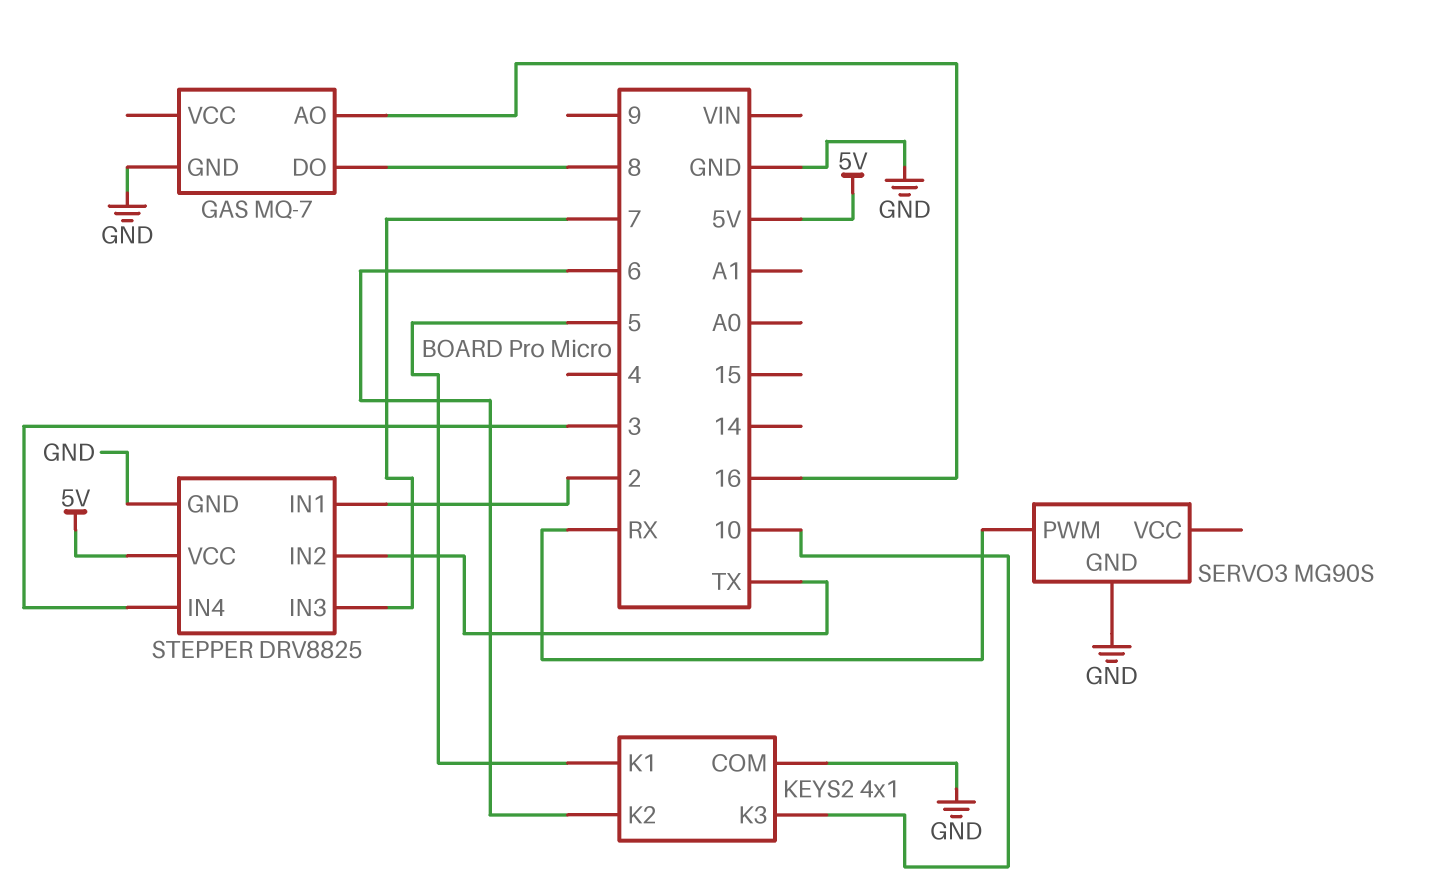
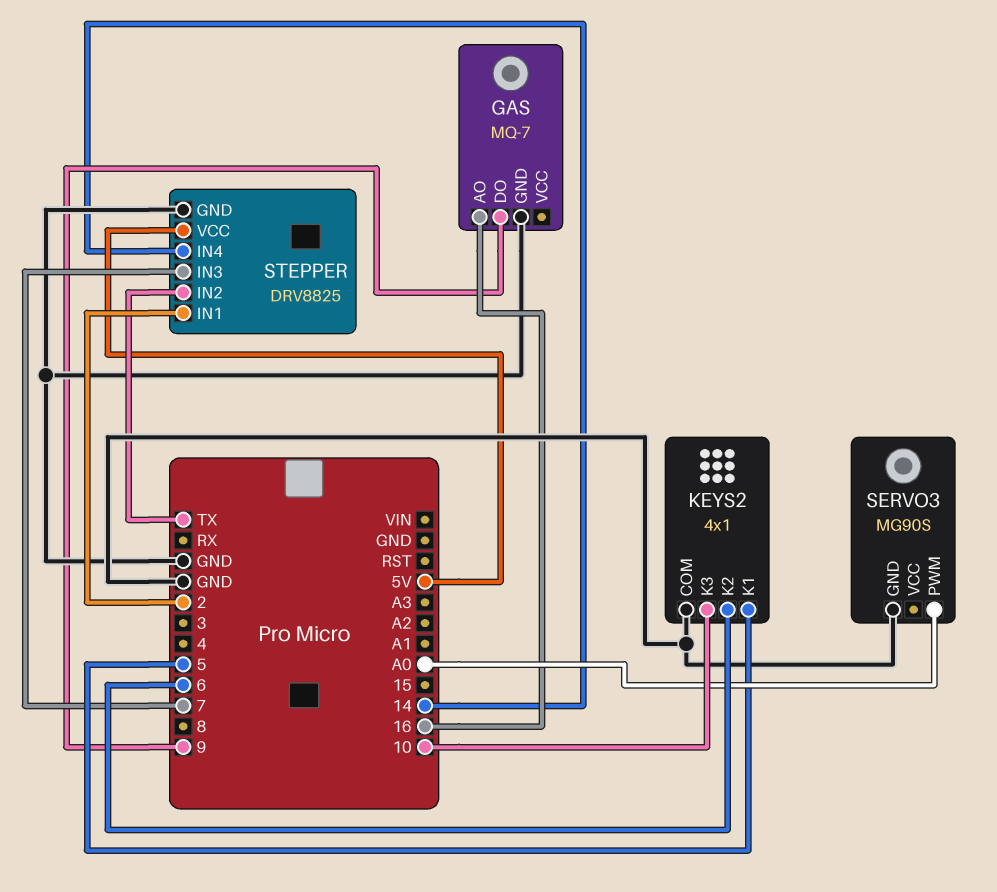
GAS pin DO: 8 -> 9
SERVO3 pin PWM: RX -> A0
STEPPER pin IN4: 3 -> 14

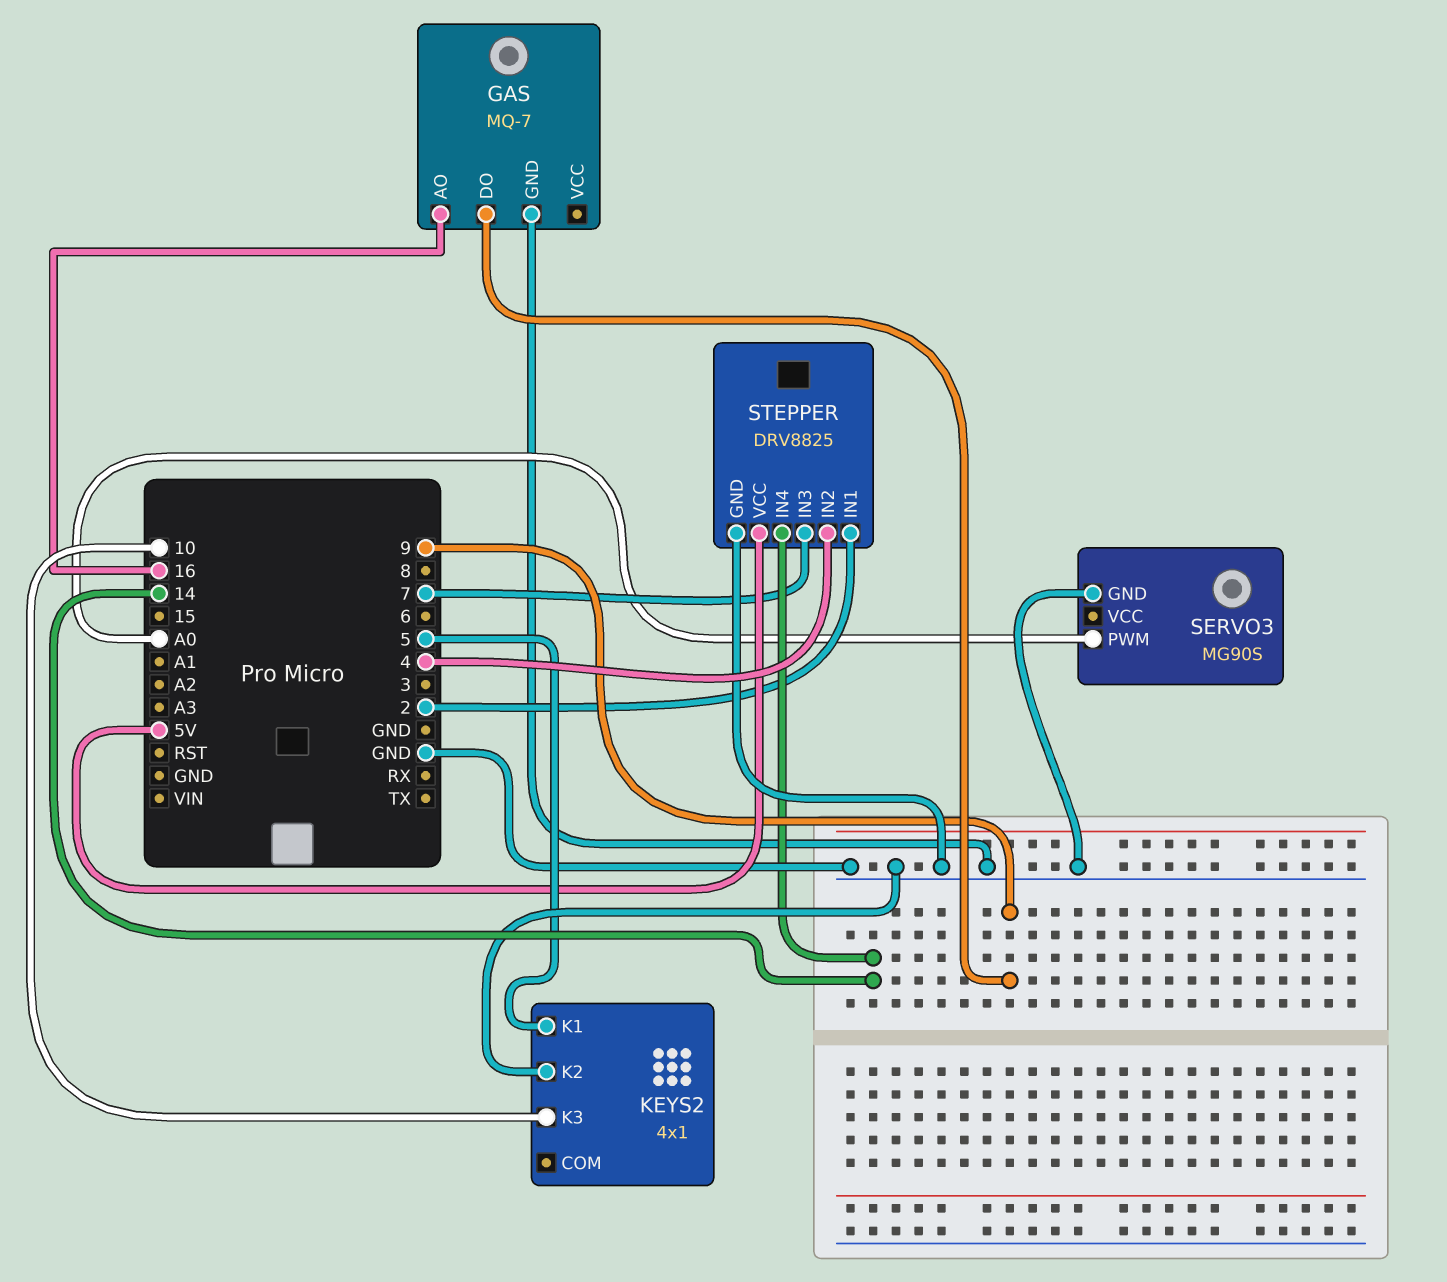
KEYS2 pin COM: GND -> none
KEYS2 pin K2: 6 -> GND
STEPPER pin IN2: TX -> 4

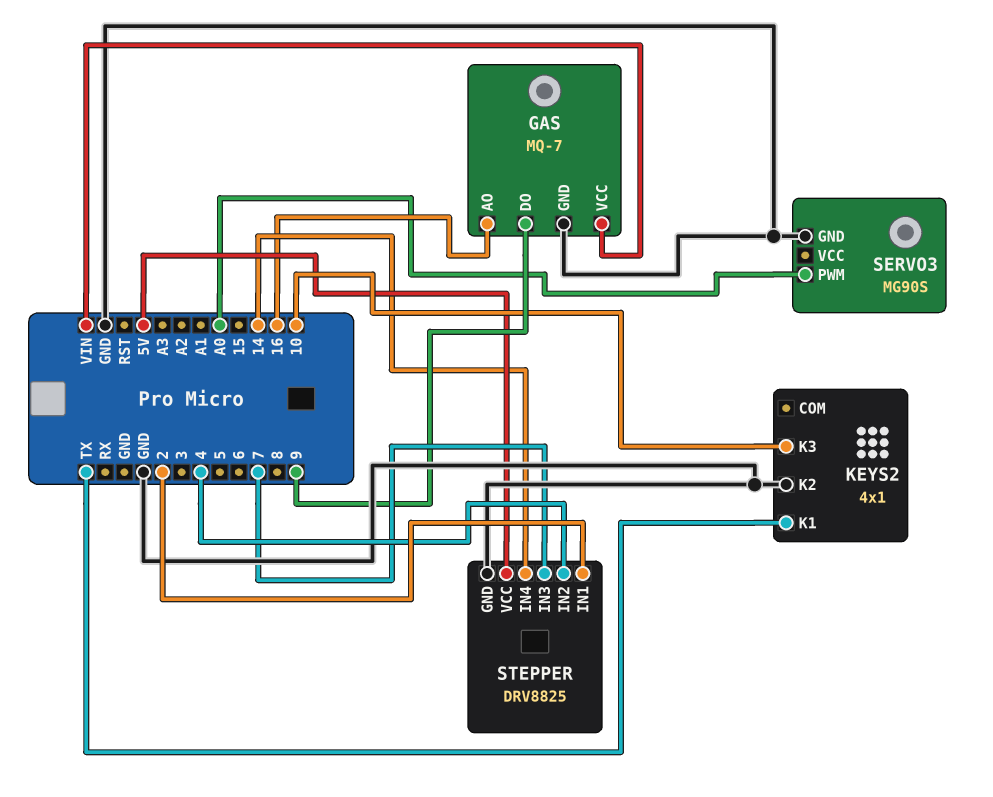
GAS pin VCC: none -> VIN
KEYS2 pin K1: 5 -> TX

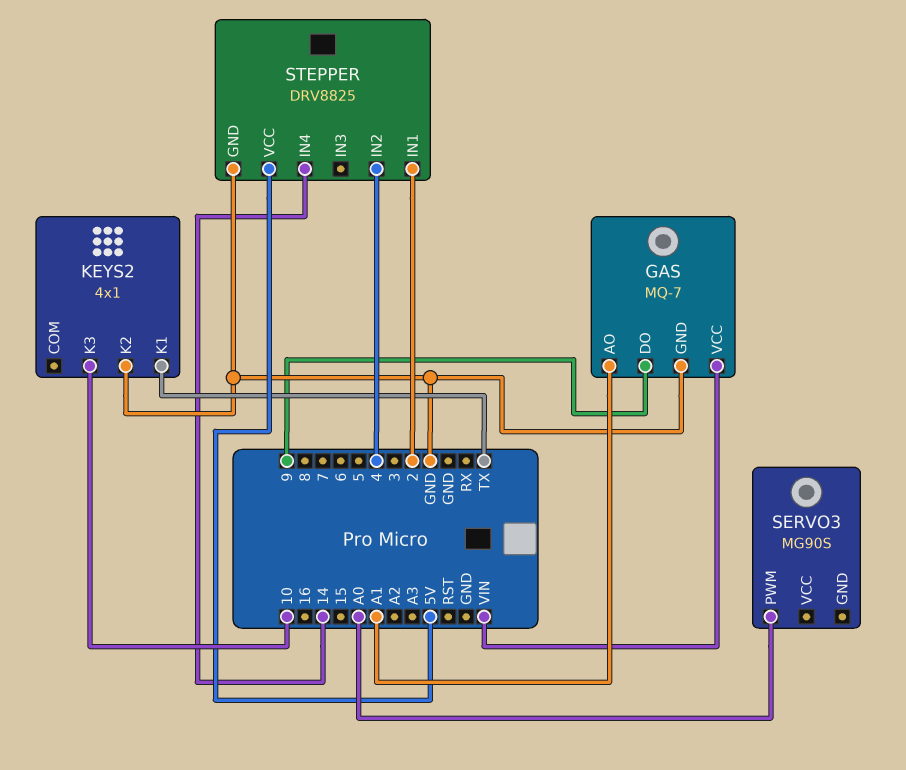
GAS pin AO: 16 -> A1
SERVO3 pin GND: GND -> none
STEPPER pin IN3: 7 -> none

